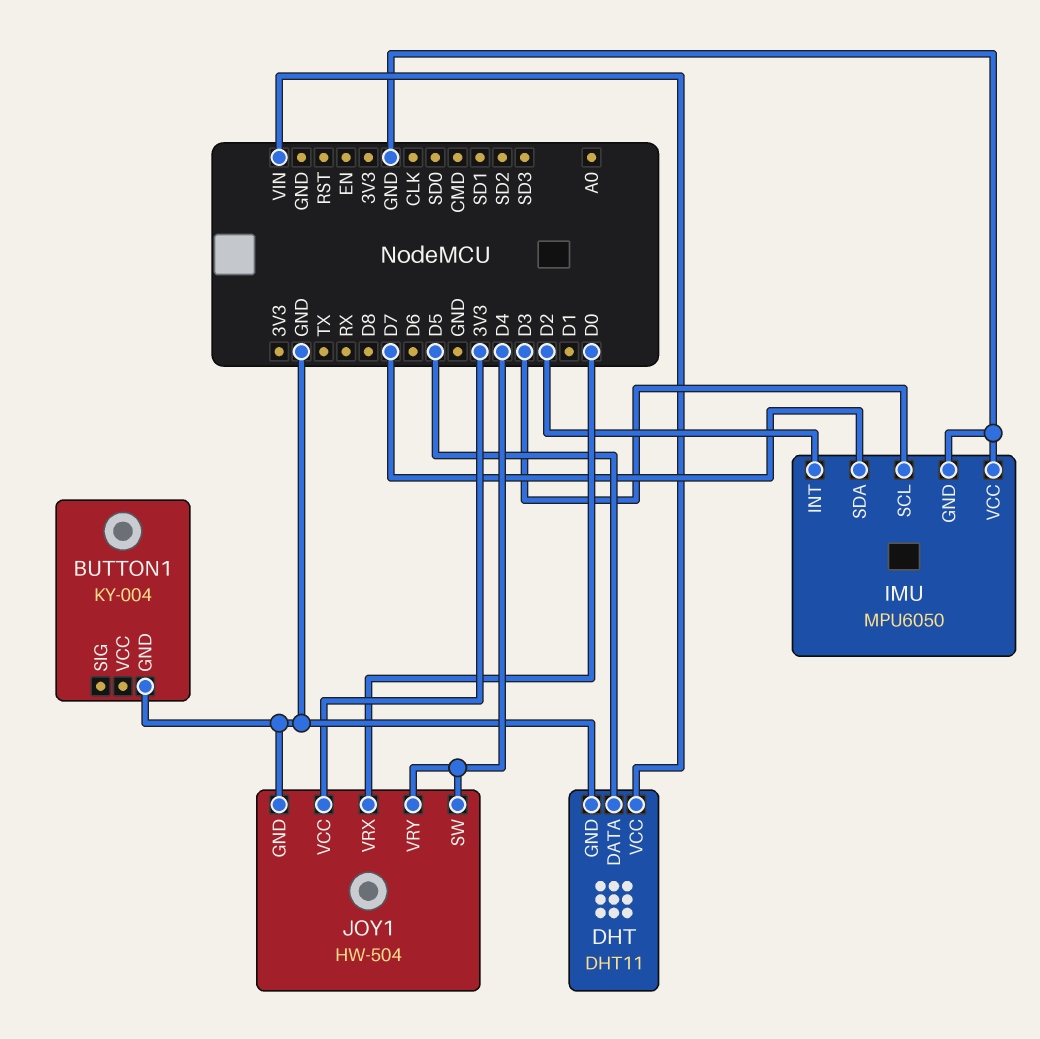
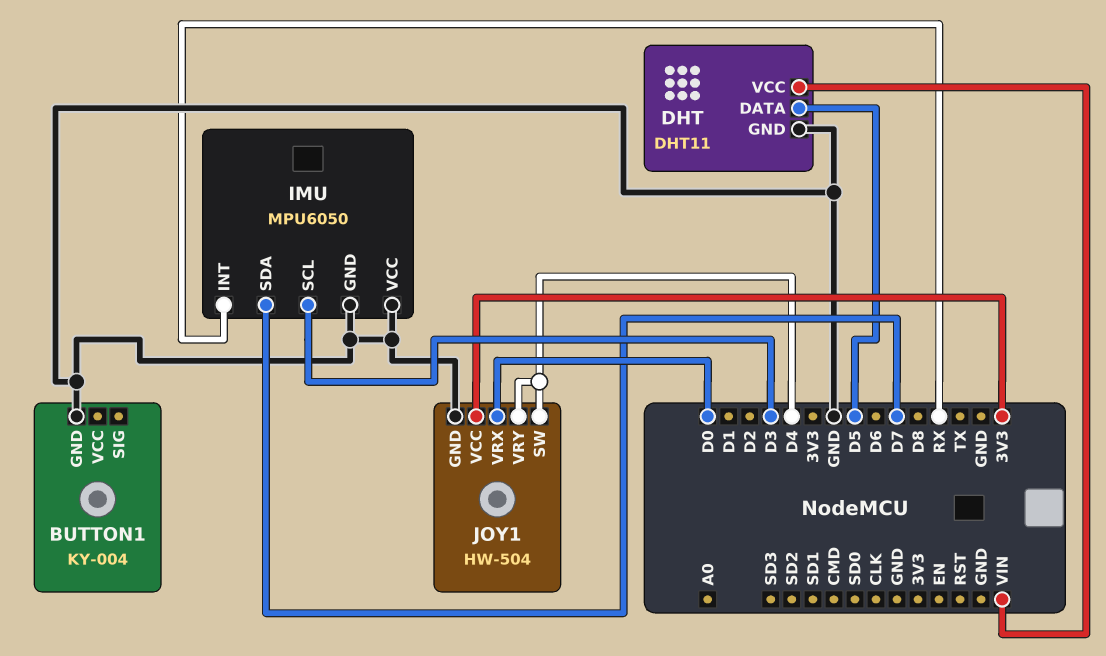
IMU pin INT: D2 -> RX

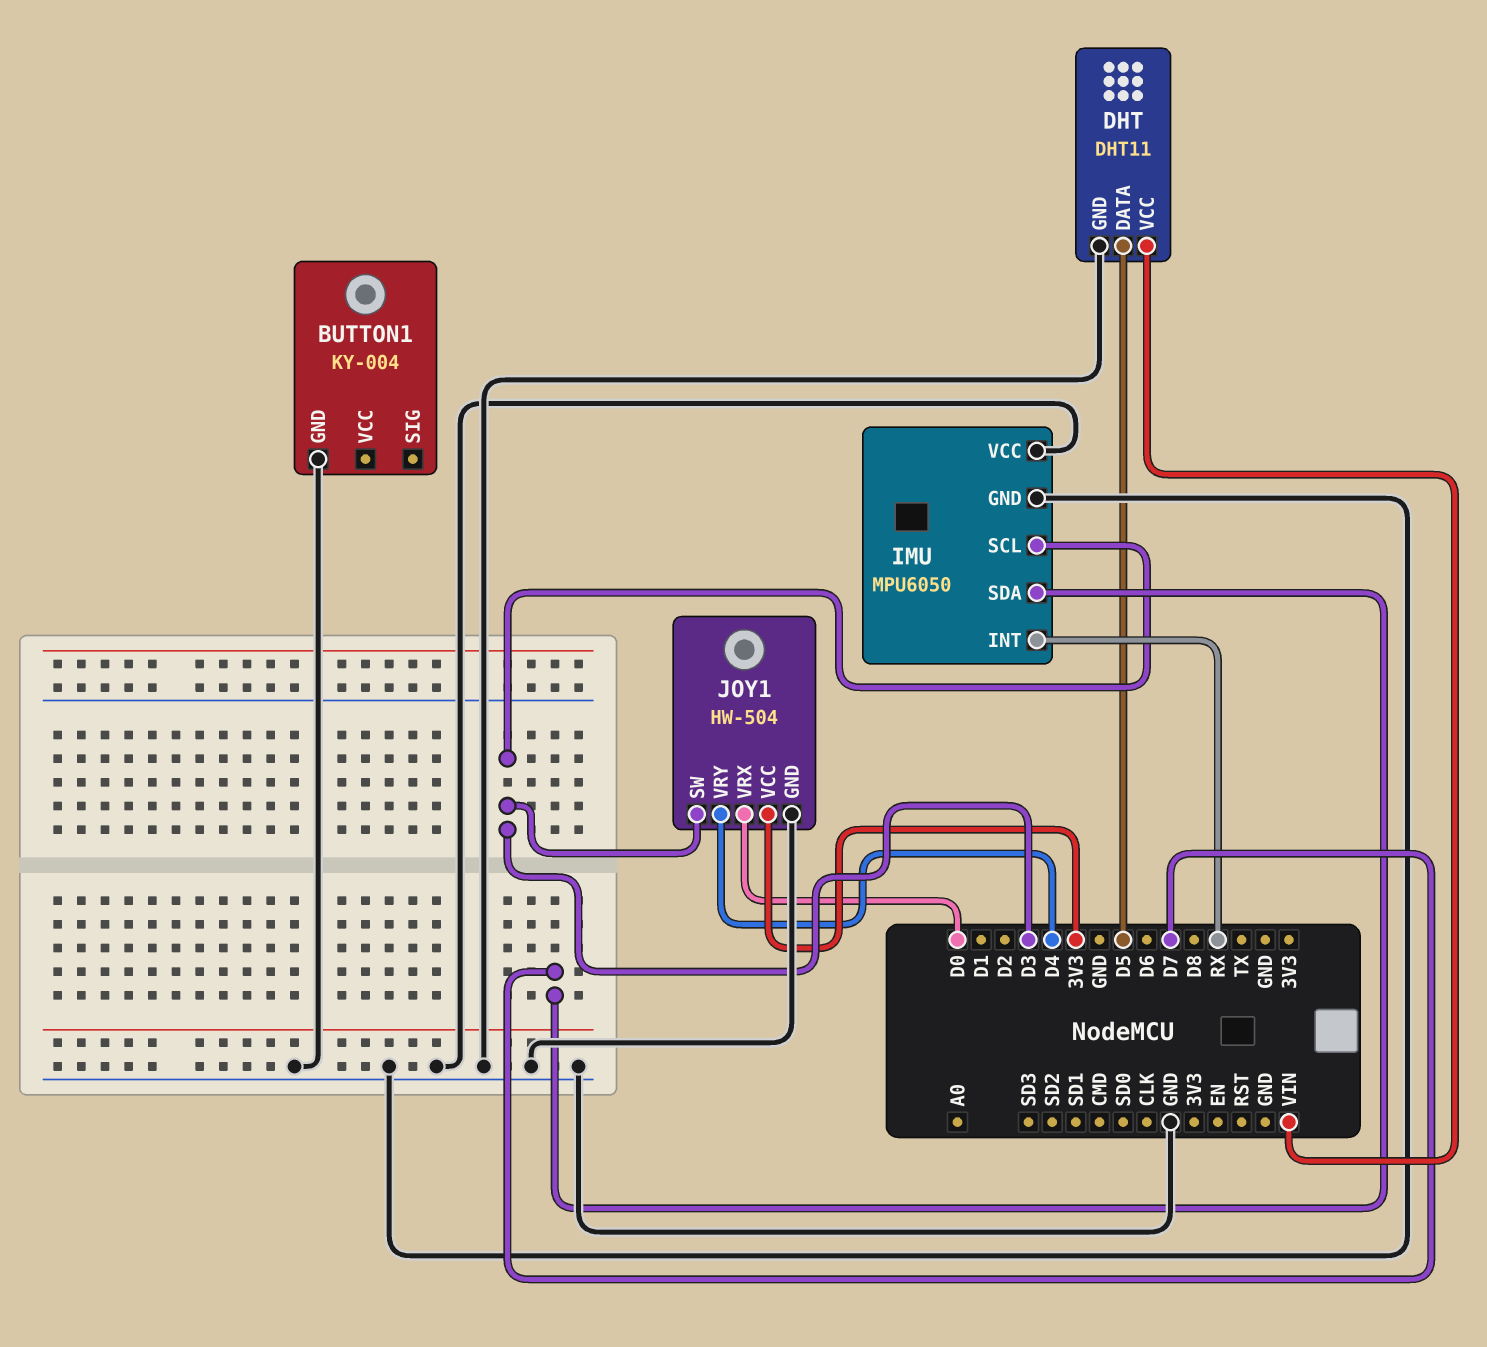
JOY1 pin SW: D4 -> D3

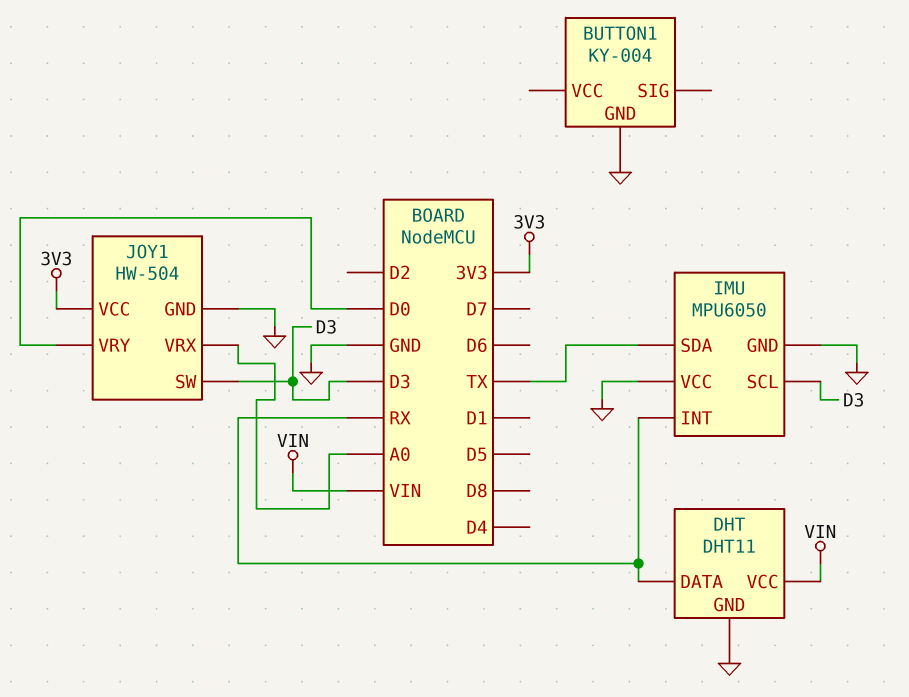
DHT pin DATA: D5 -> RX
IMU pin SDA: D7 -> TX
JOY1 pin VRX: D0 -> A0
JOY1 pin VRY: D4 -> D0

